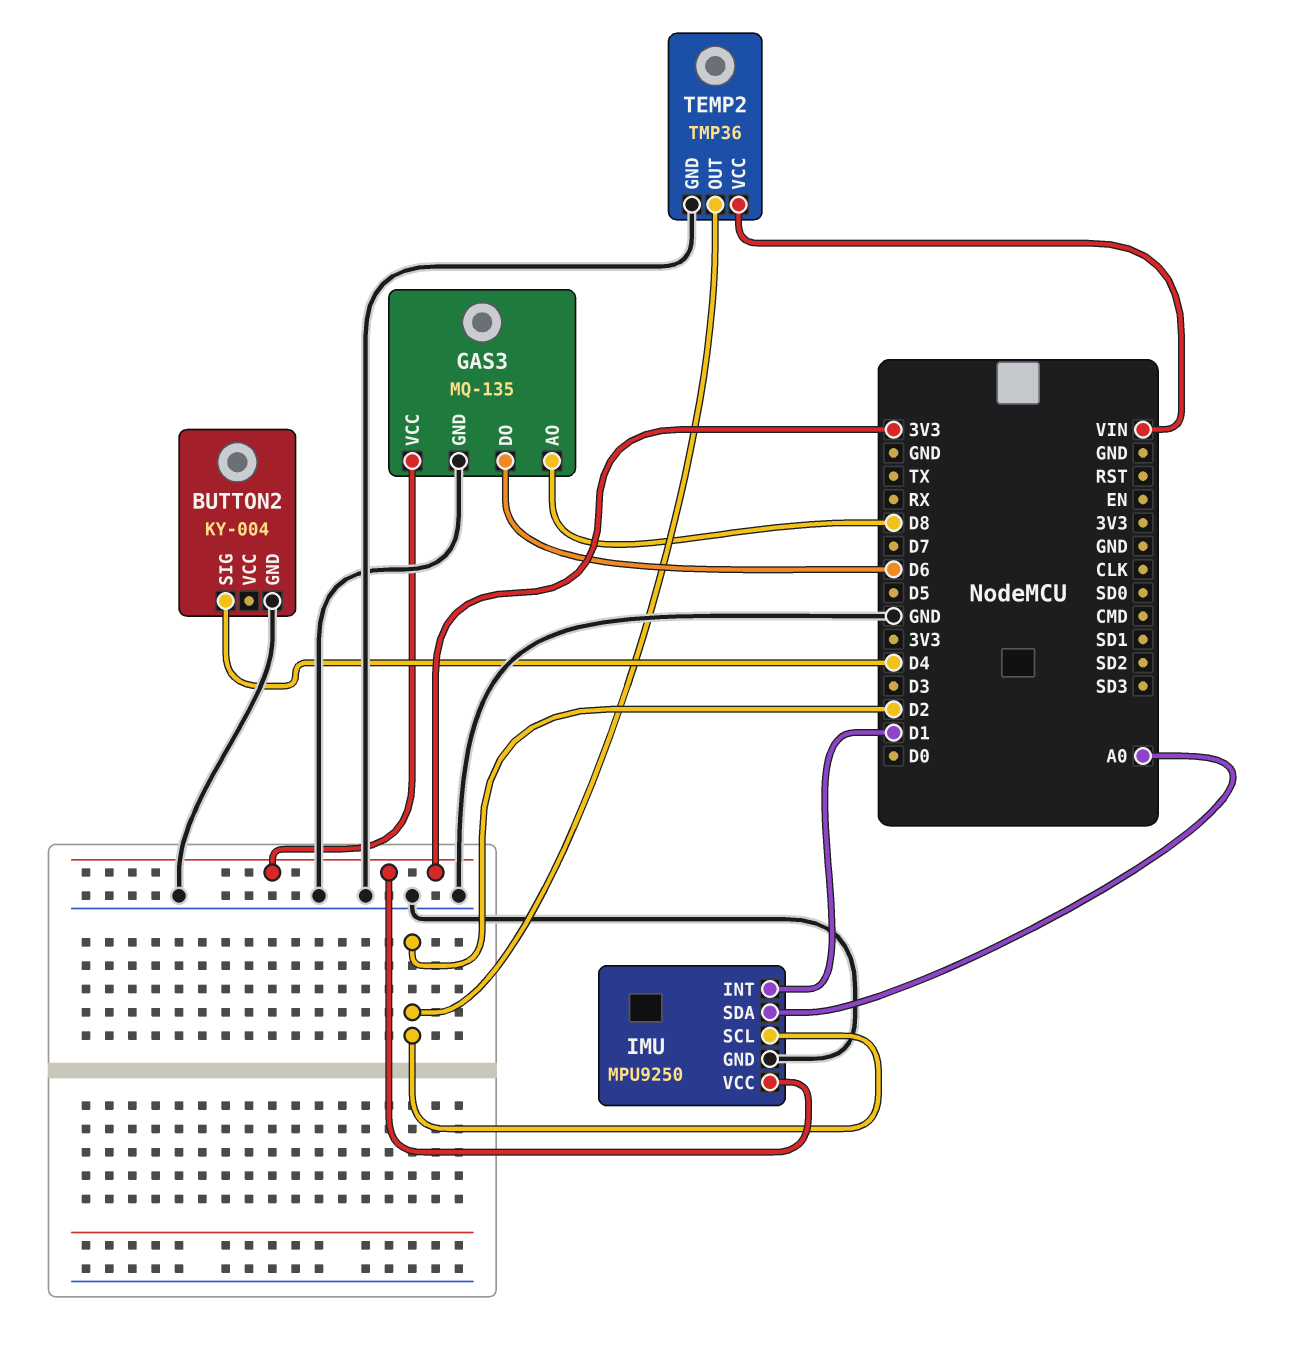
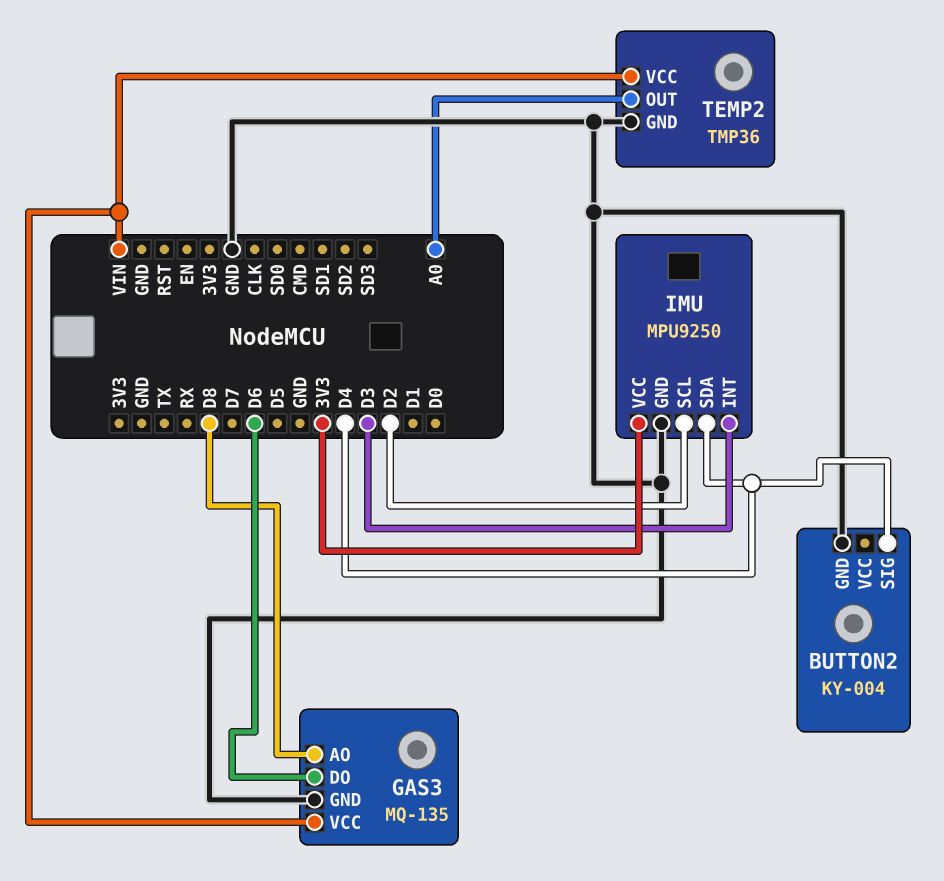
GAS3 pin VCC: 3V3 -> VIN
IMU pin INT: D1 -> D3
IMU pin SDA: A0 -> D4
TEMP2 pin OUT: D2 -> A0

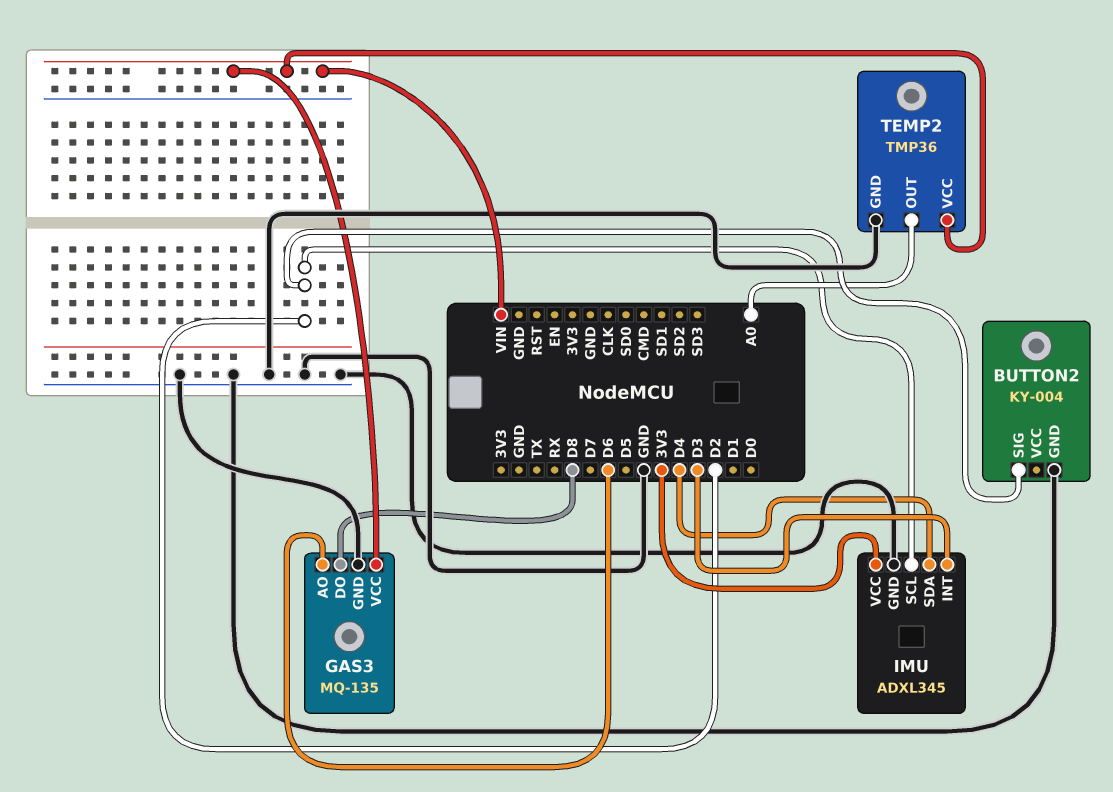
BUTTON2 pin SIG: D4 -> D2
GAS3 pin AO: D8 -> D6
GAS3 pin DO: D6 -> D8
IMU: MPU9250 -> ADXL345

